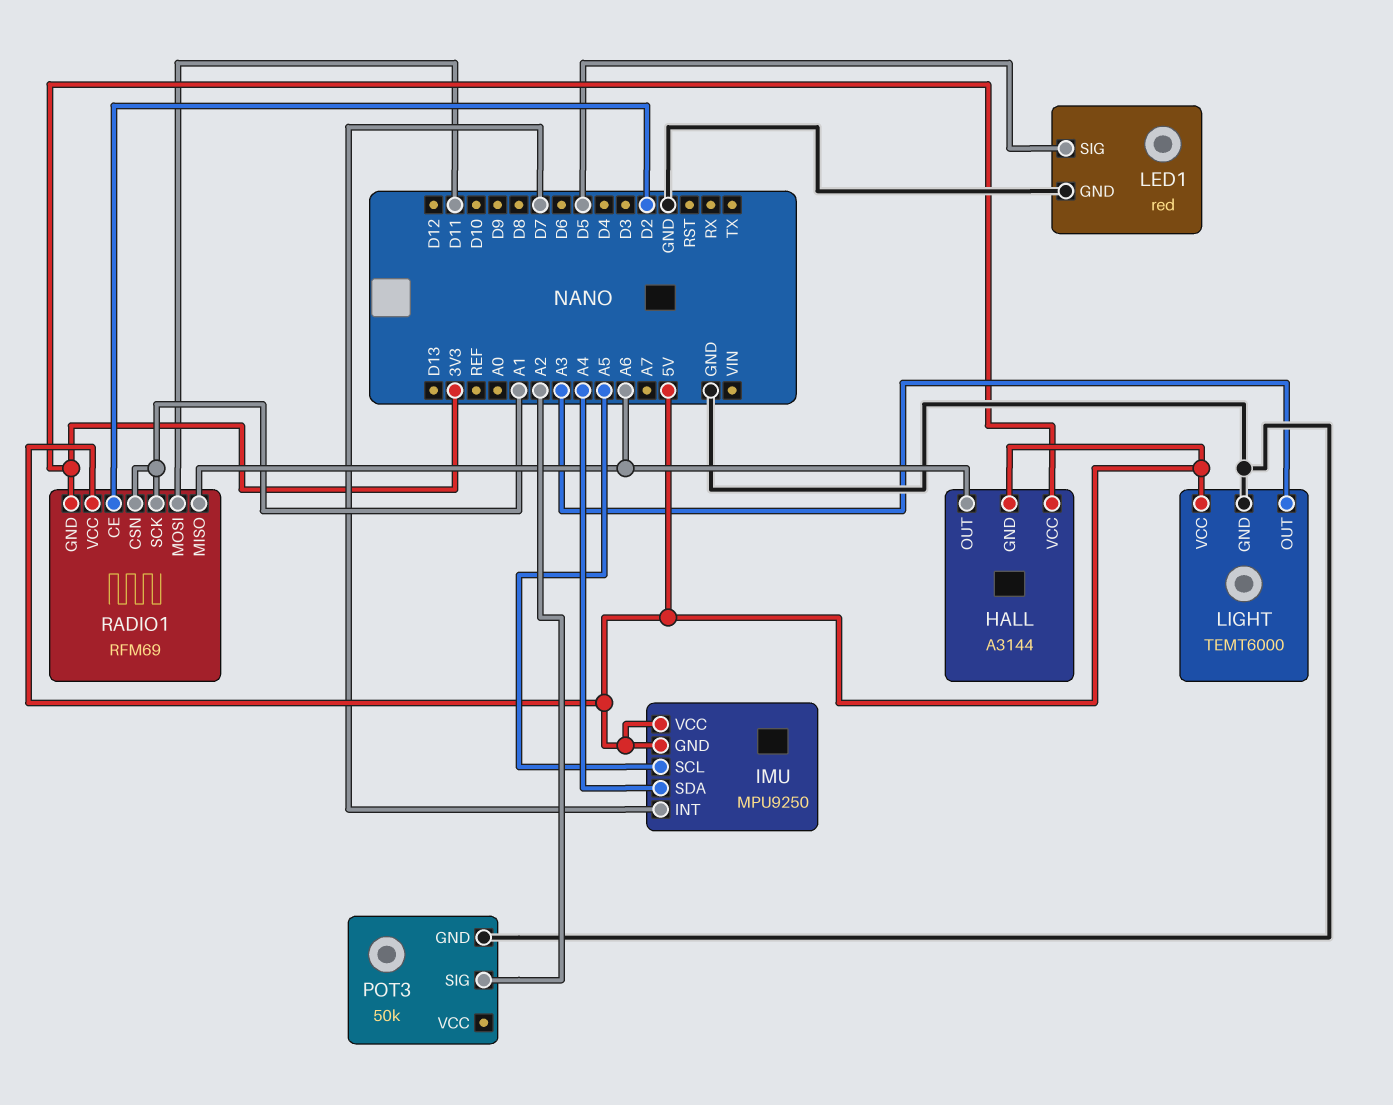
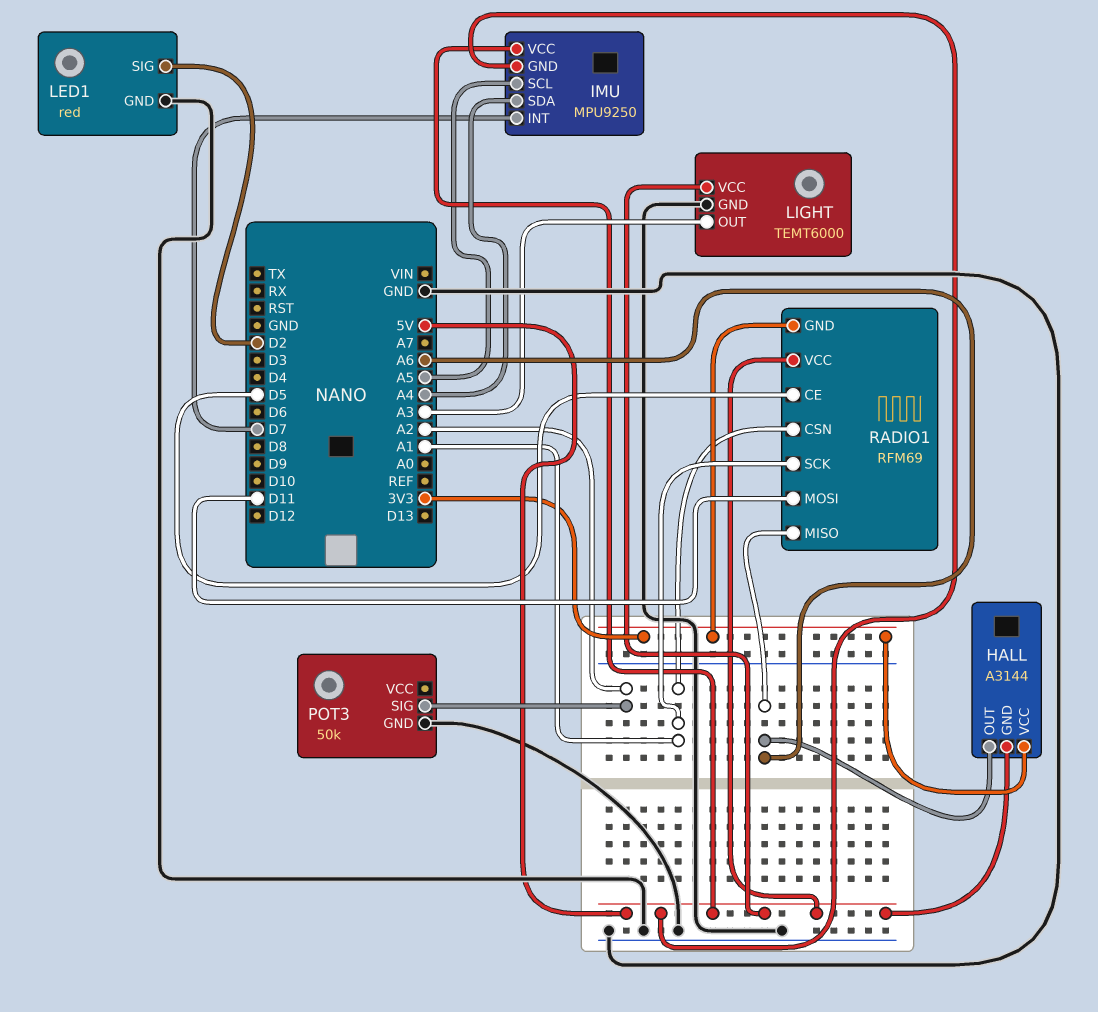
LED1 pin SIG: D5 -> D2
RADIO1 pin CE: D2 -> D5

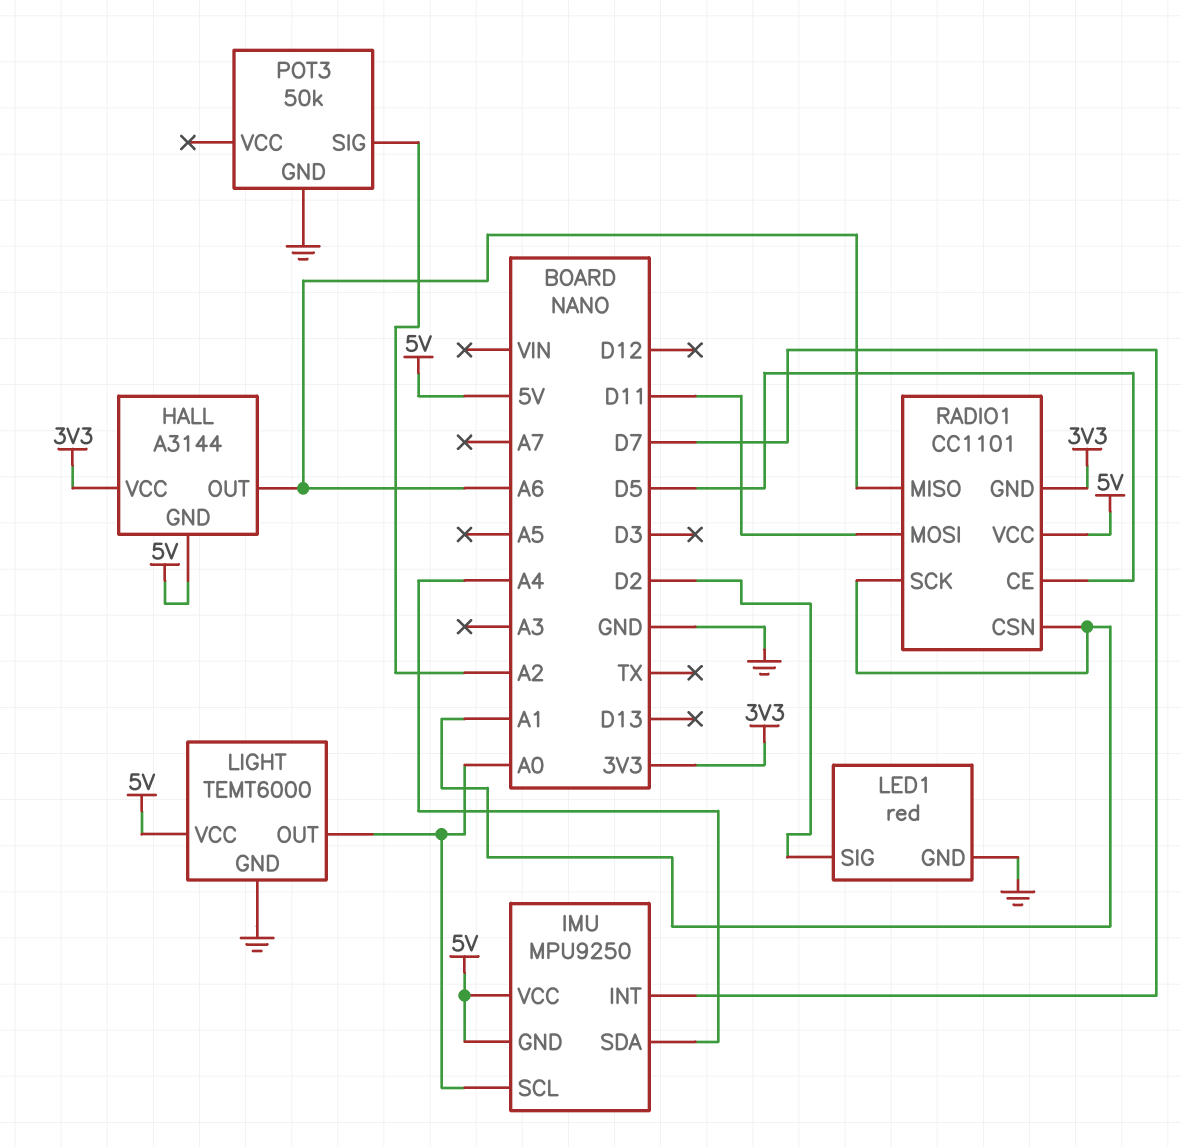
IMU pin SCL: A5 -> A0
LIGHT pin OUT: A3 -> A0
RADIO1: RFM69 -> CC1101

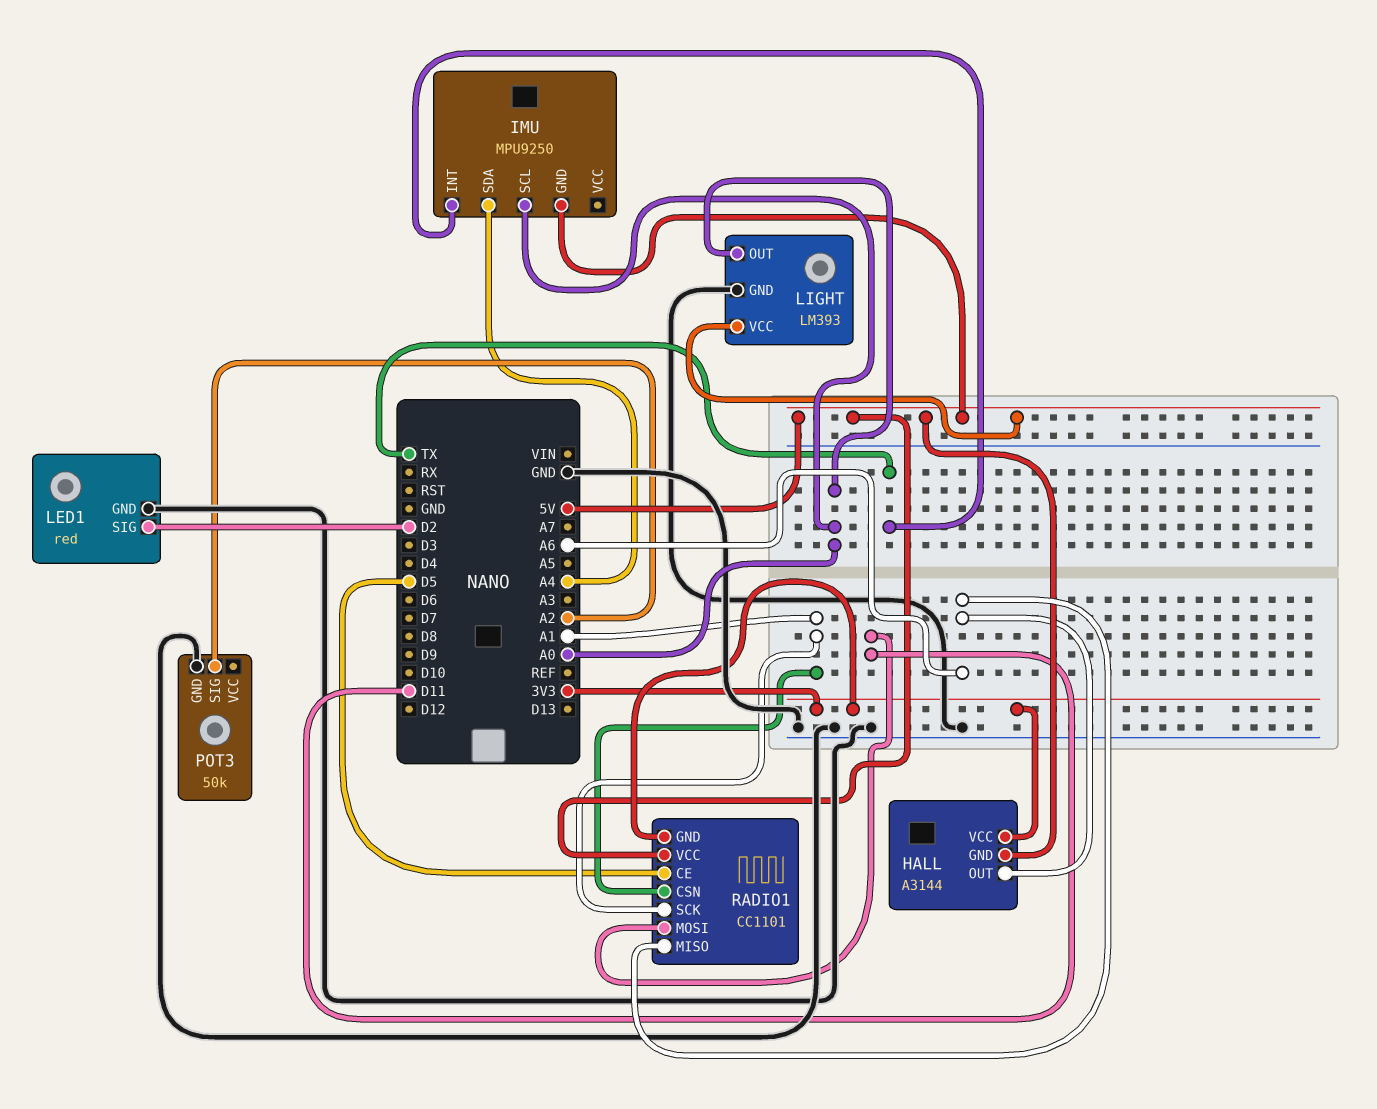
IMU pin INT: D7 -> TX
IMU pin VCC: 5V -> none
LIGHT: TEMT6000 -> LM393

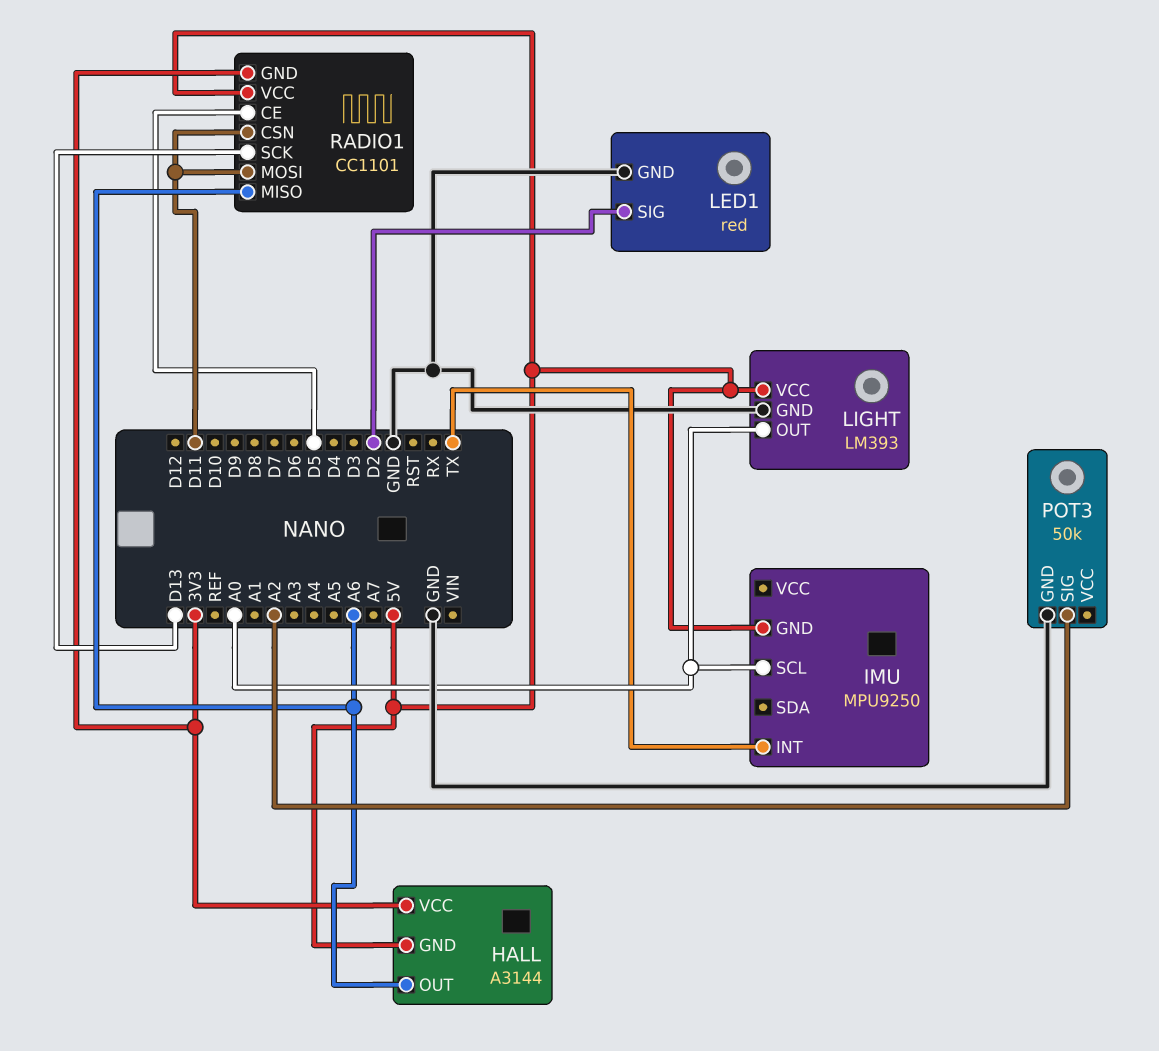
IMU pin SDA: A4 -> none
RADIO1 pin CSN: A1 -> D11
RADIO1 pin SCK: A1 -> D13

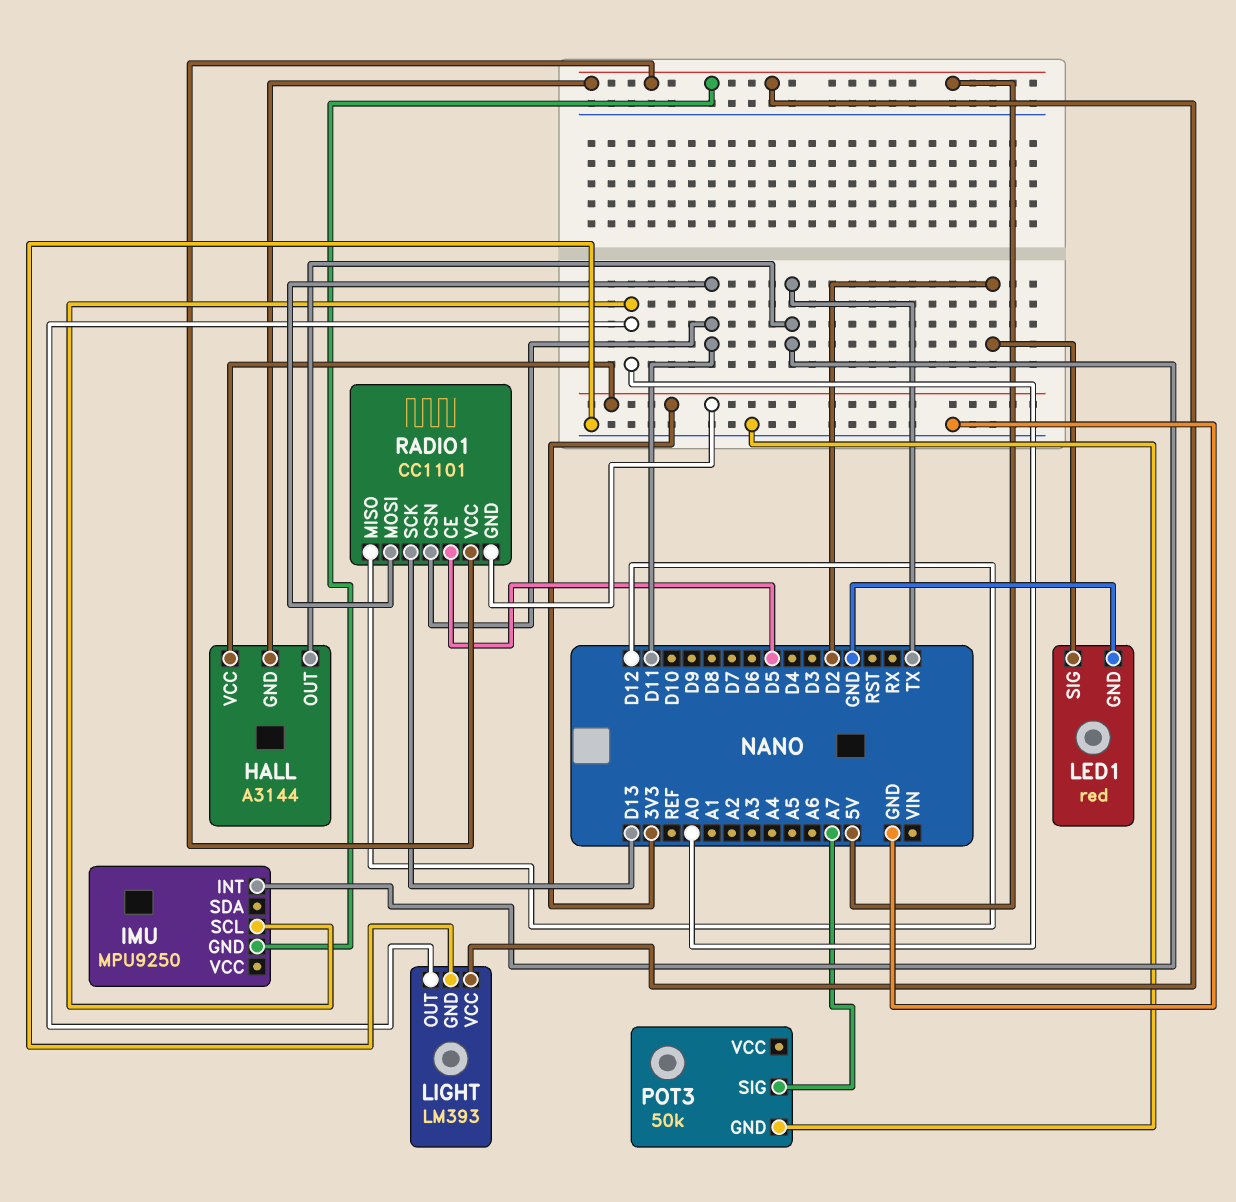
HALL pin OUT: A6 -> TX
POT3 pin SIG: A2 -> A7
RADIO1 pin MISO: A6 -> D12

